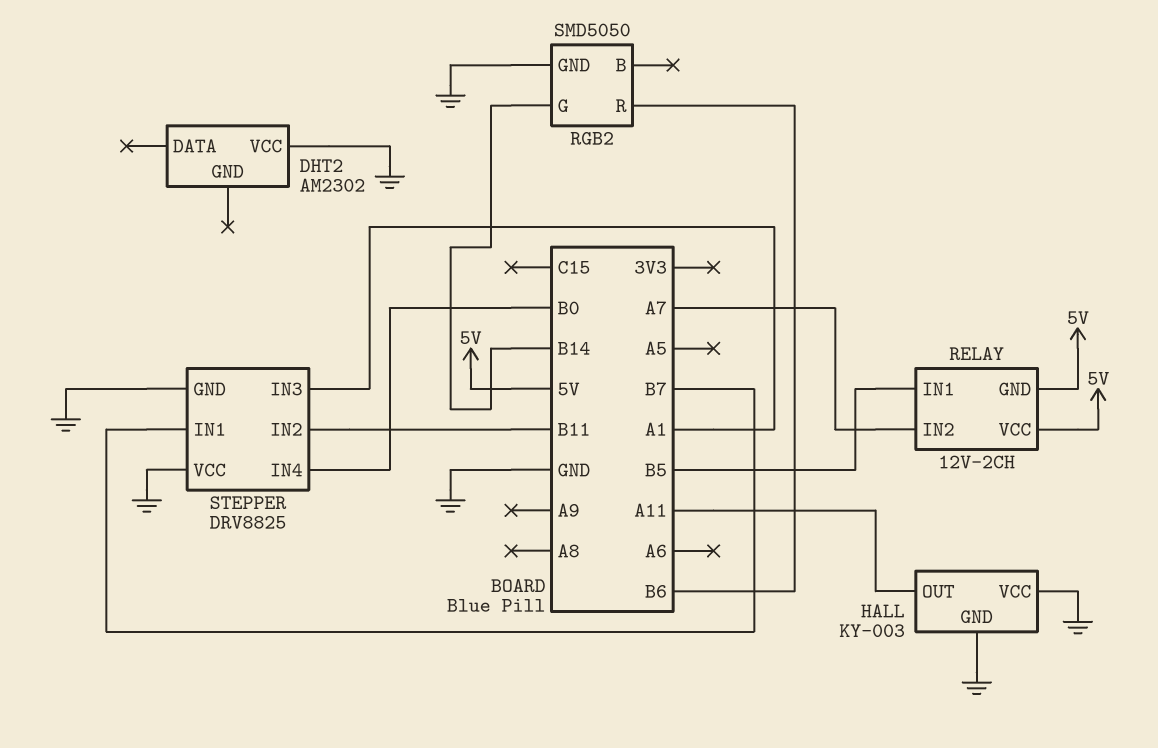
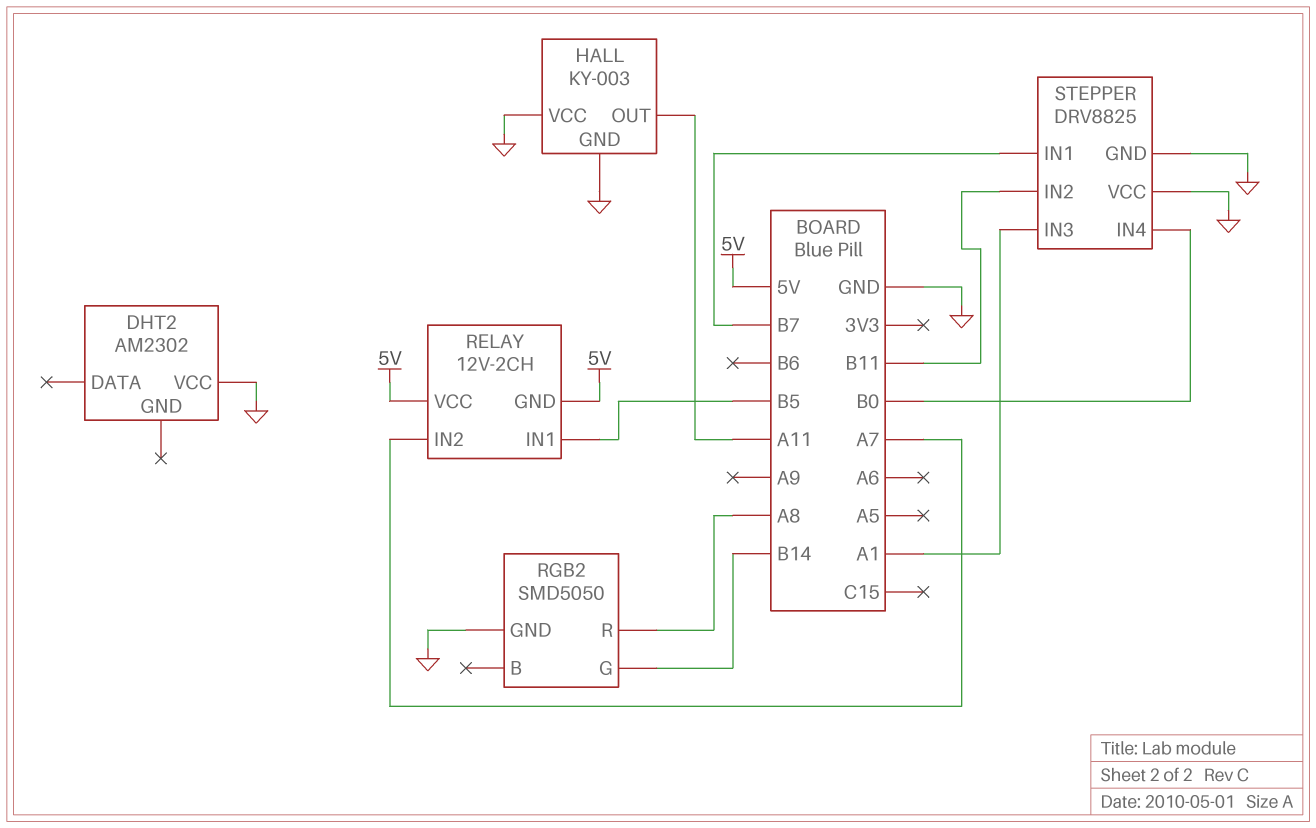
RGB2 pin R: B6 -> A8

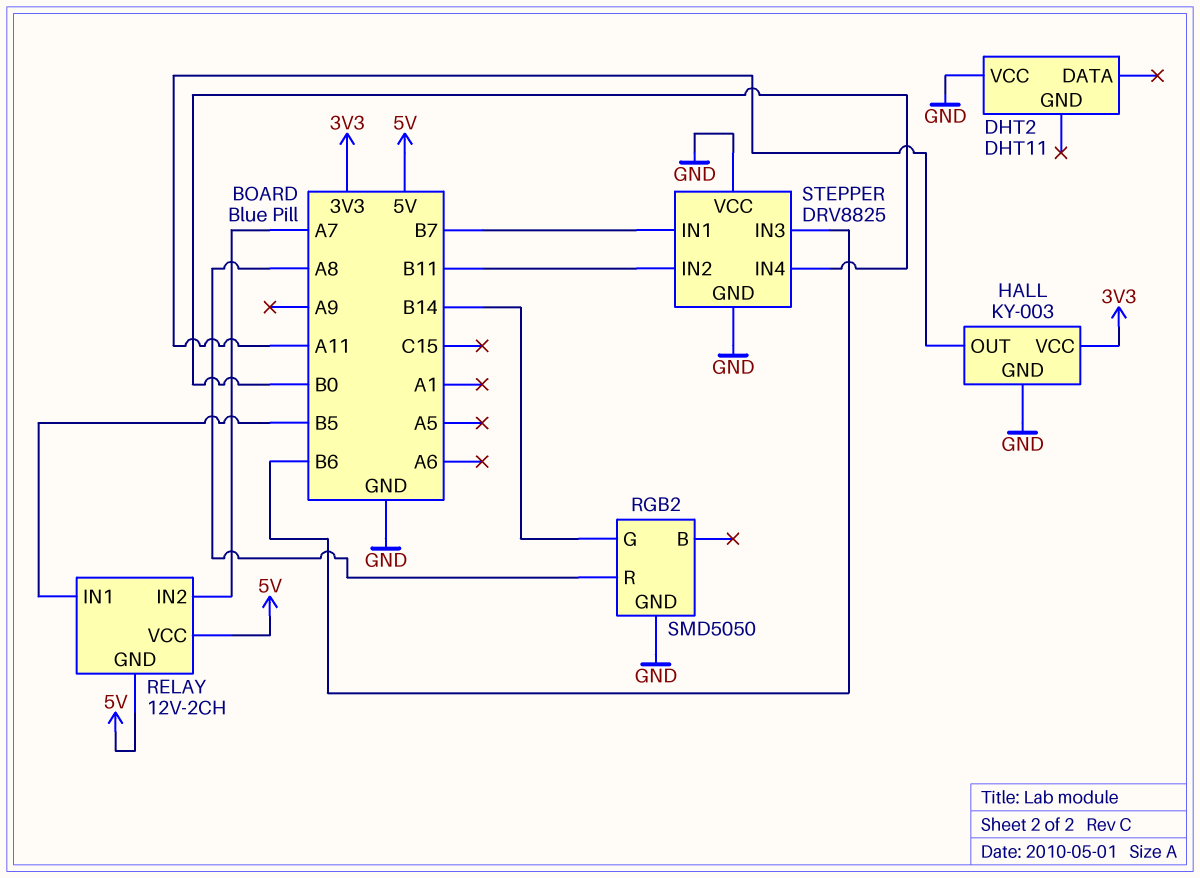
DHT2: AM2302 -> DHT11
HALL pin VCC: GND -> 3V3
STEPPER pin IN3: A1 -> B6

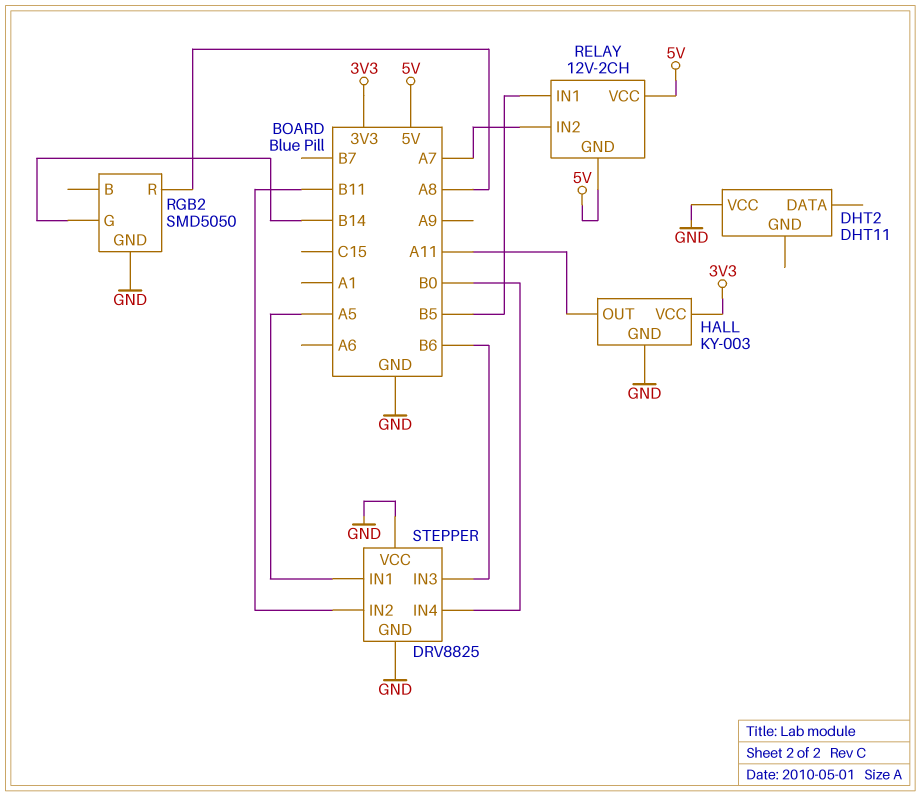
STEPPER pin IN1: B7 -> A5

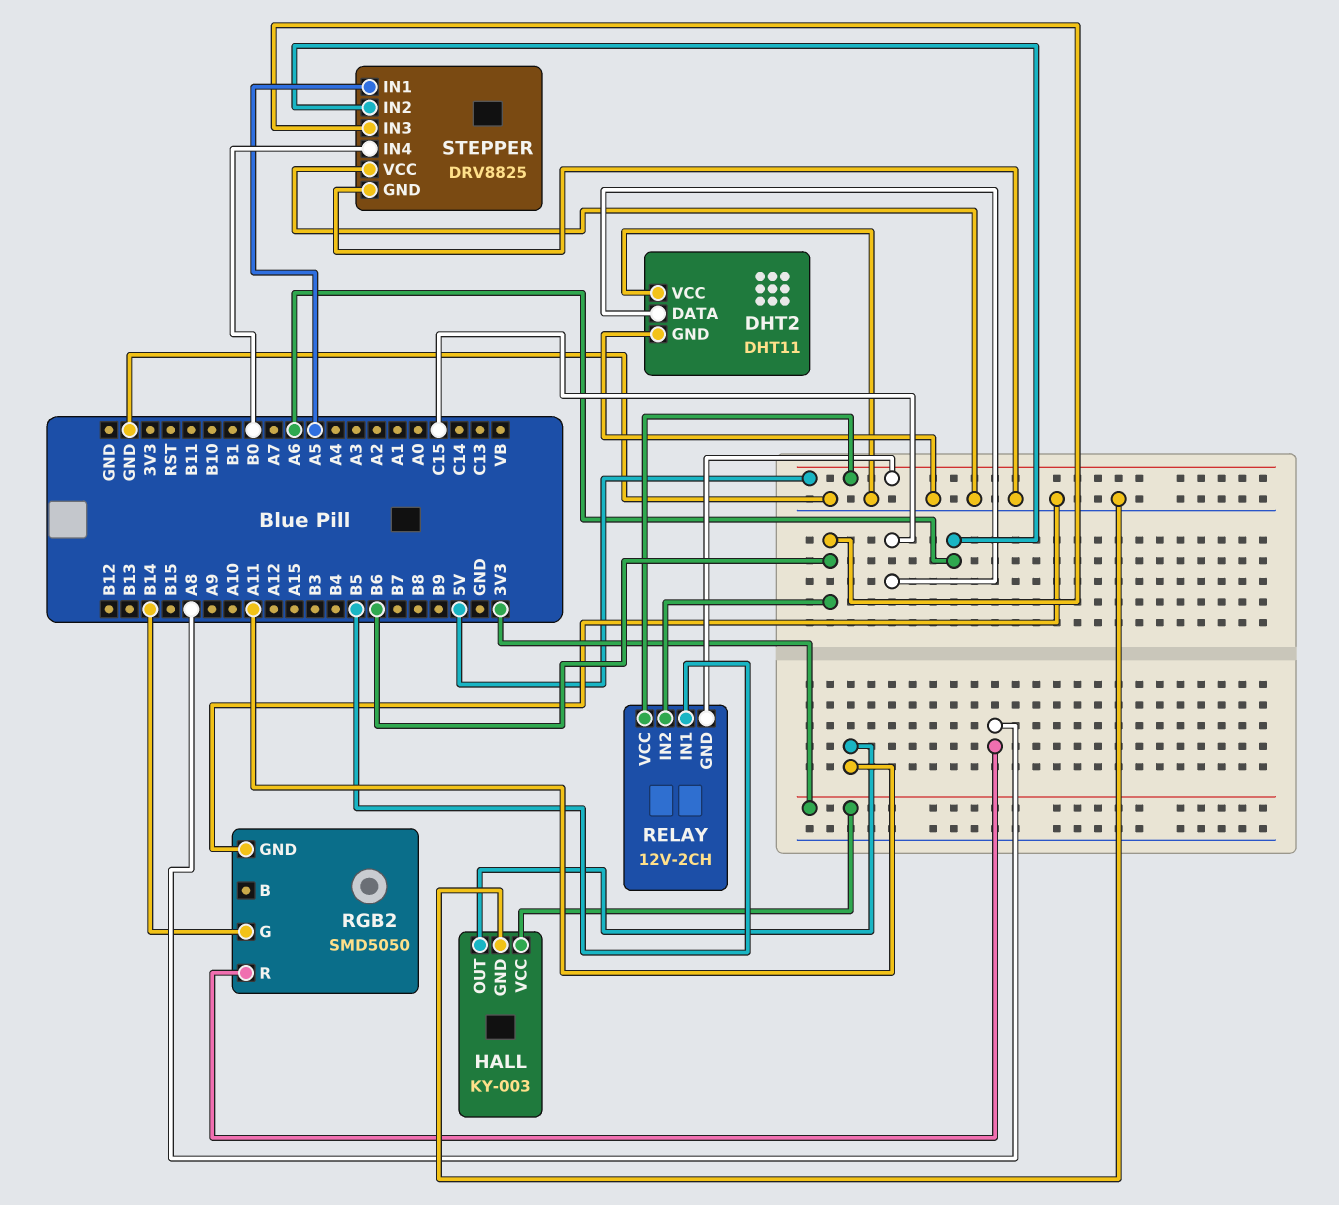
DHT2 pin DATA: none -> C15
DHT2 pin GND: none -> GND
RELAY pin IN2: A7 -> B6
STEPPER pin IN2: B11 -> A6

